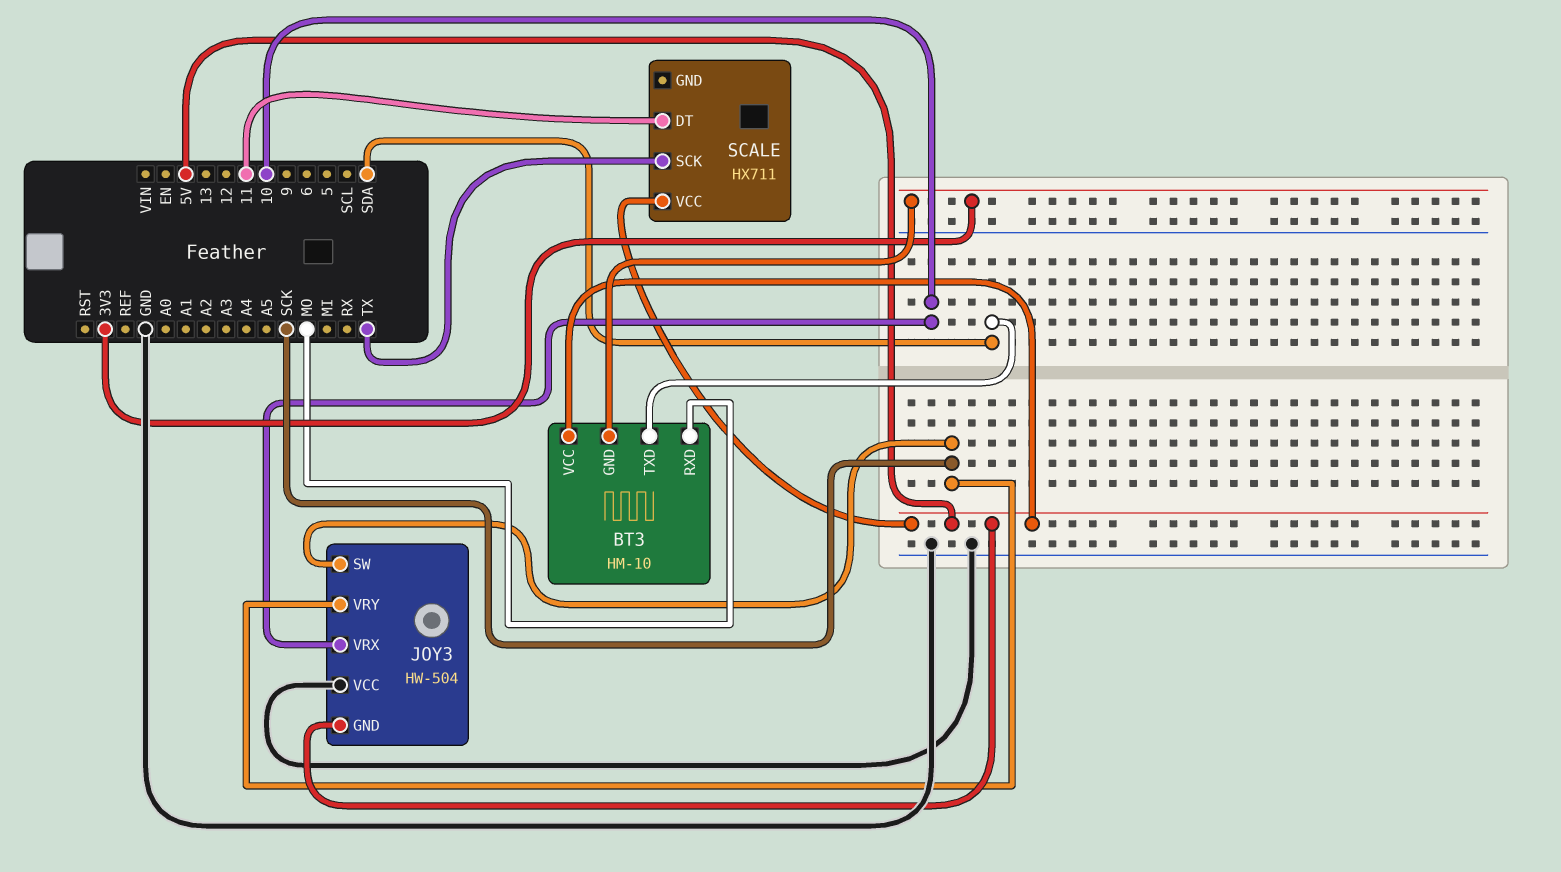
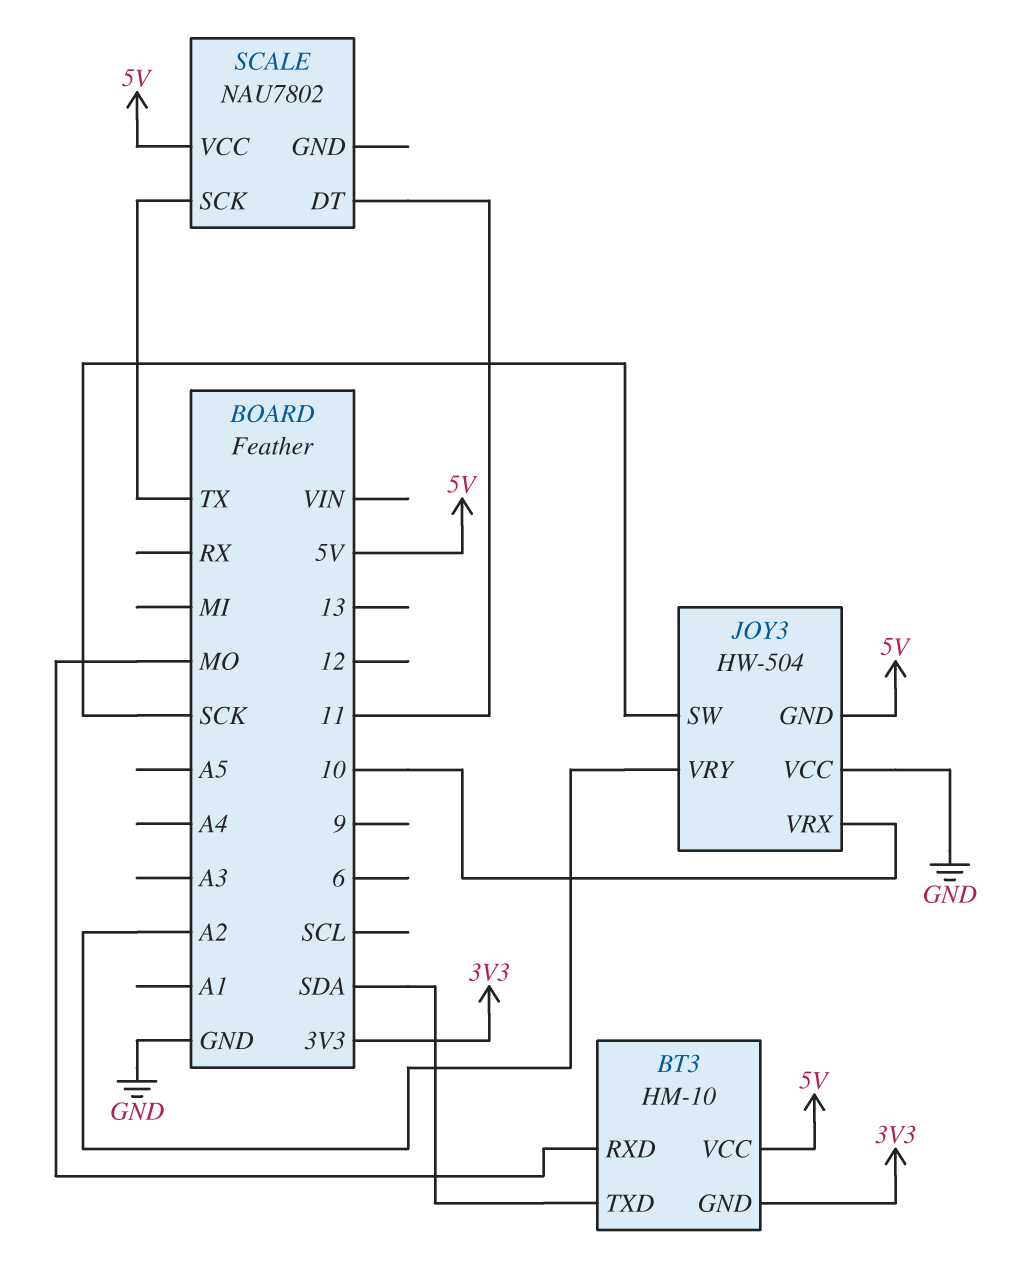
JOY3 pin VRY: SCK -> A2
SCALE: HX711 -> NAU7802

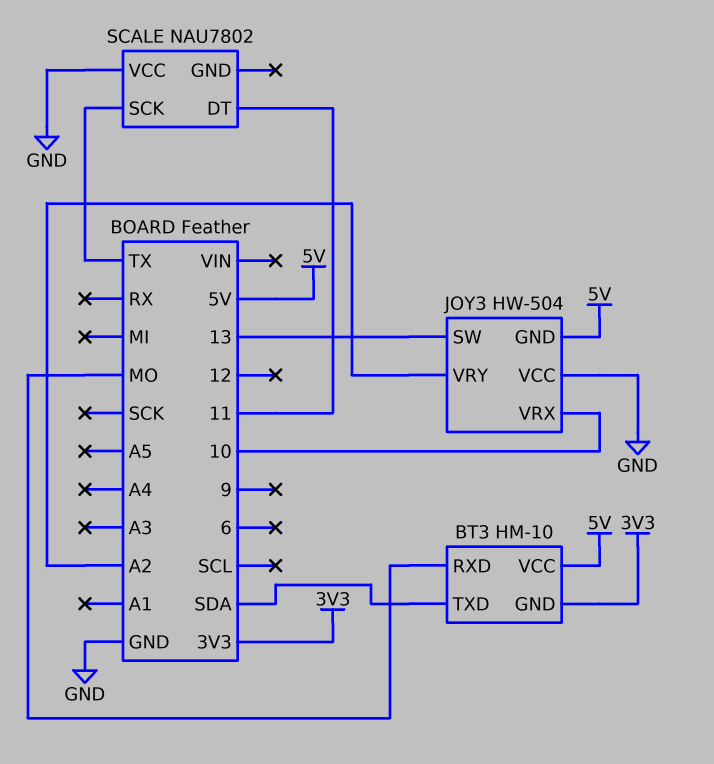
JOY3 pin SW: SCK -> 13
SCALE pin VCC: 5V -> GND

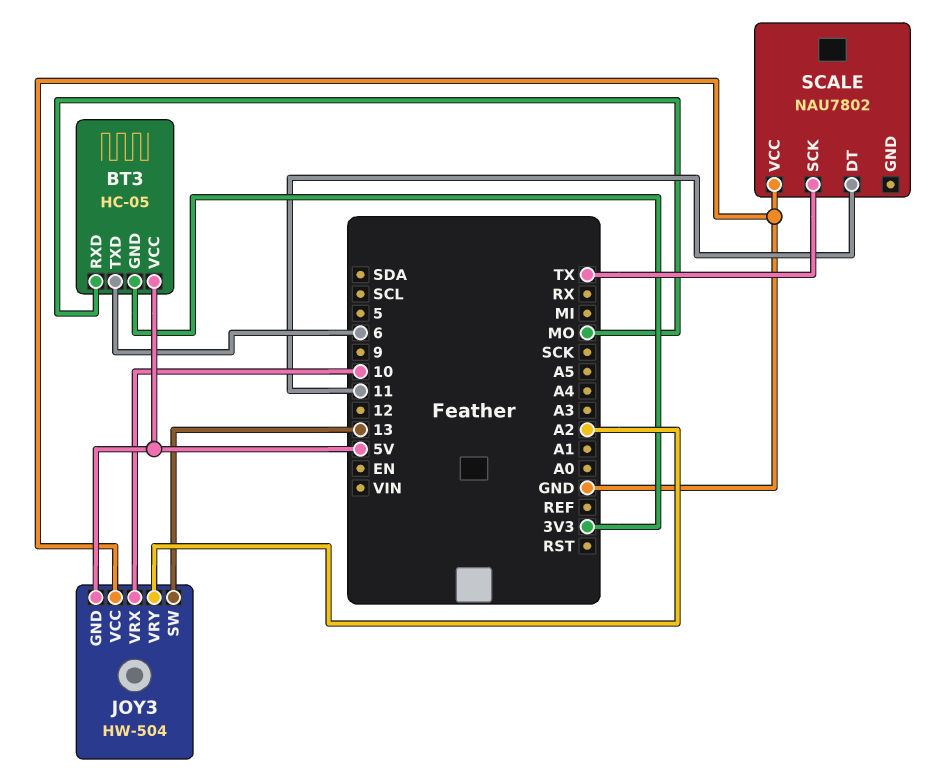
BT3: HM-10 -> HC-05
BT3 pin TXD: SDA -> 6

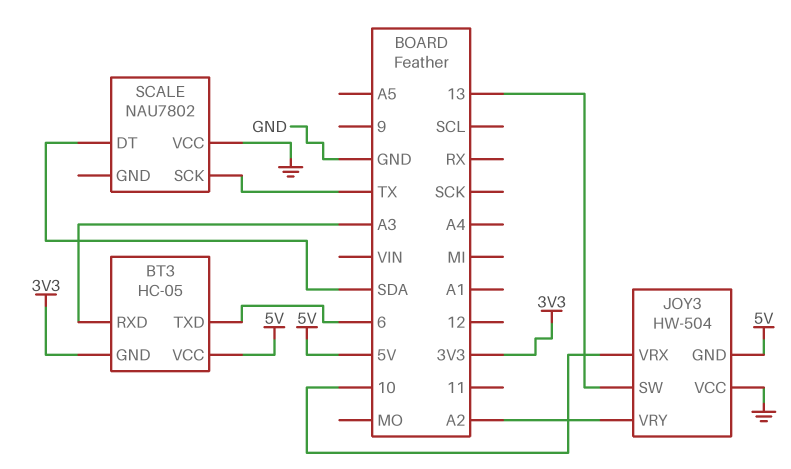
BT3 pin RXD: MO -> A3
SCALE pin DT: 11 -> SDA

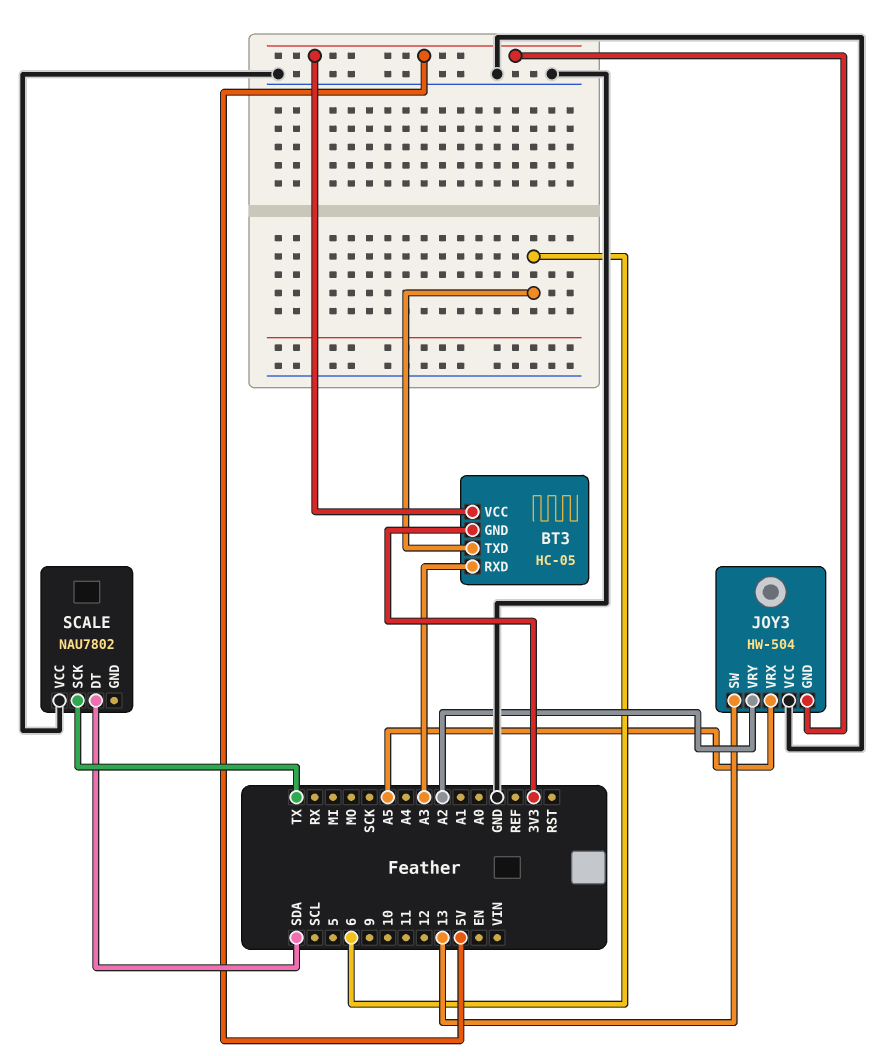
JOY3 pin VRX: 10 -> A5

